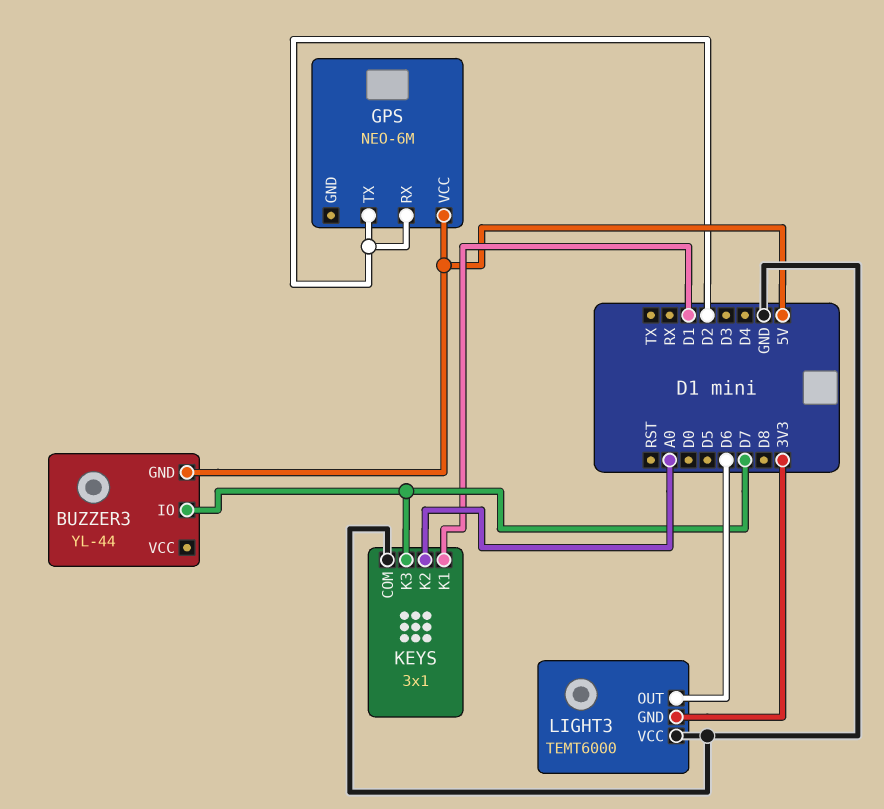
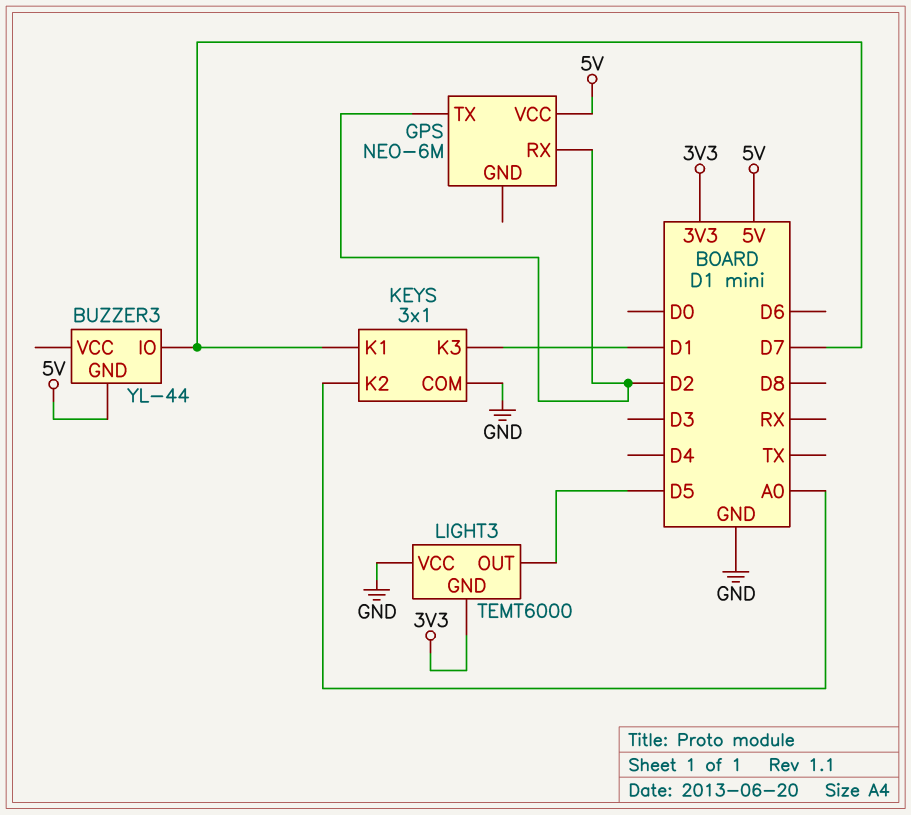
KEYS pin K1: D1 -> D7
KEYS pin K3: D7 -> D1
LIGHT3 pin OUT: D6 -> D5

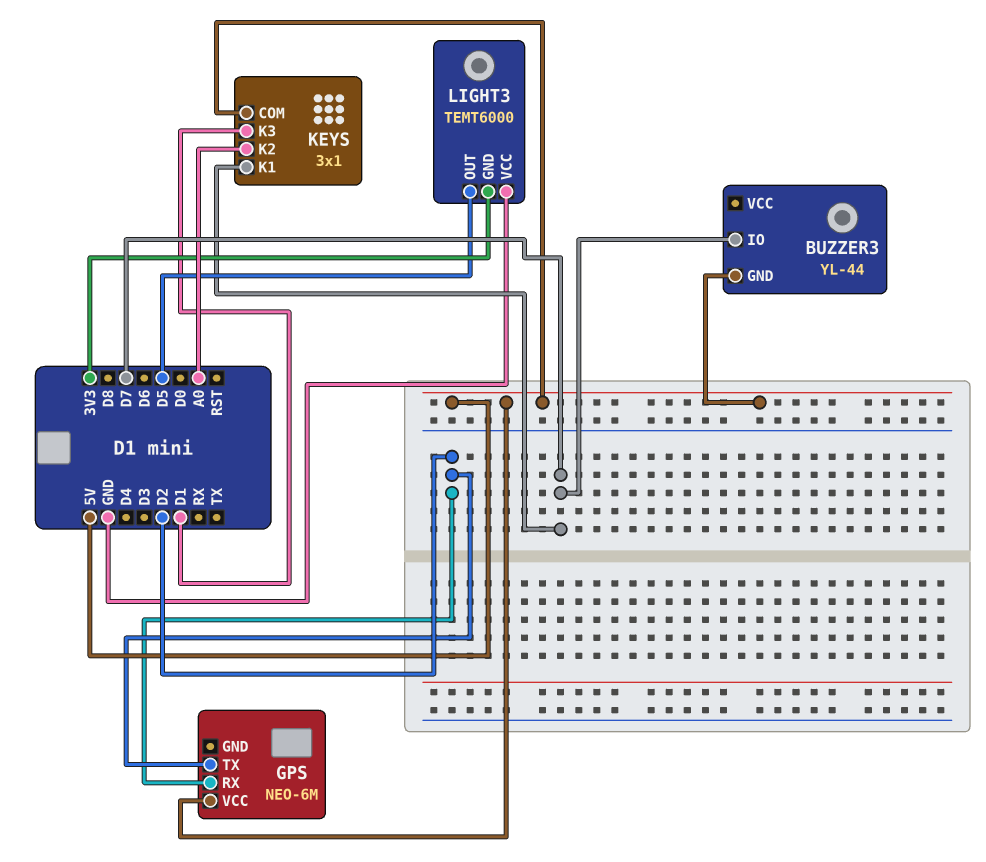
KEYS pin COM: GND -> 5V

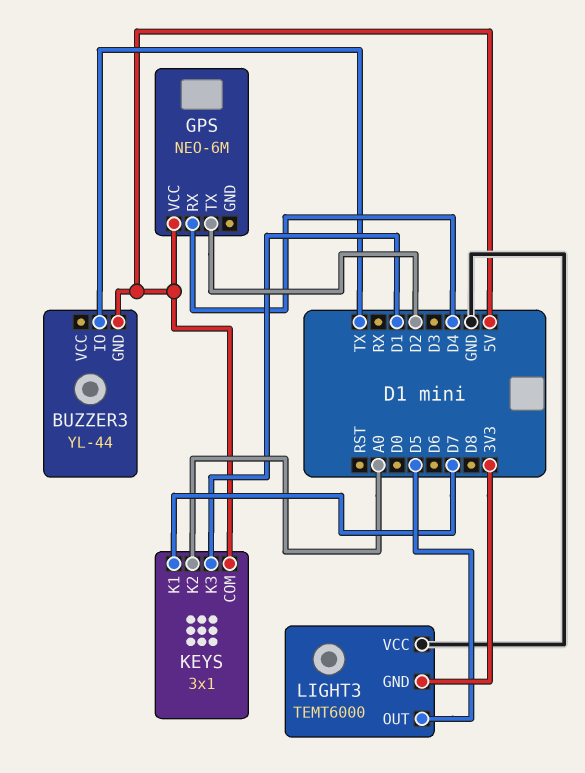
BUZZER3 pin IO: D7 -> TX
GPS pin RX: D2 -> D4

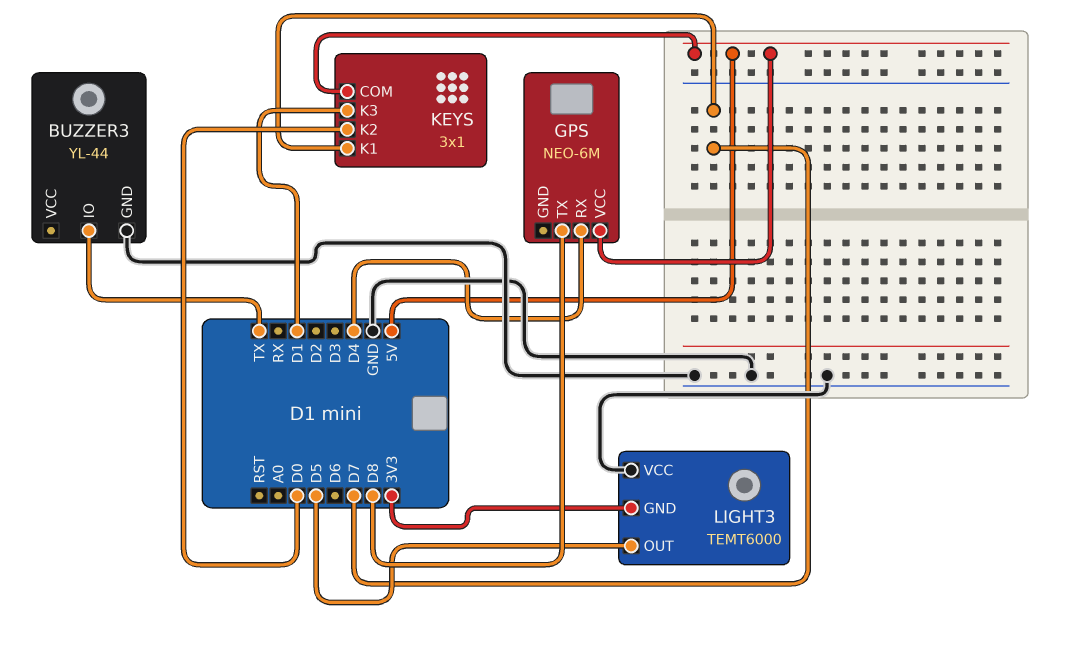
BUZZER3 pin GND: 5V -> GND
GPS pin TX: D2 -> D8
KEYS pin K2: A0 -> D0

